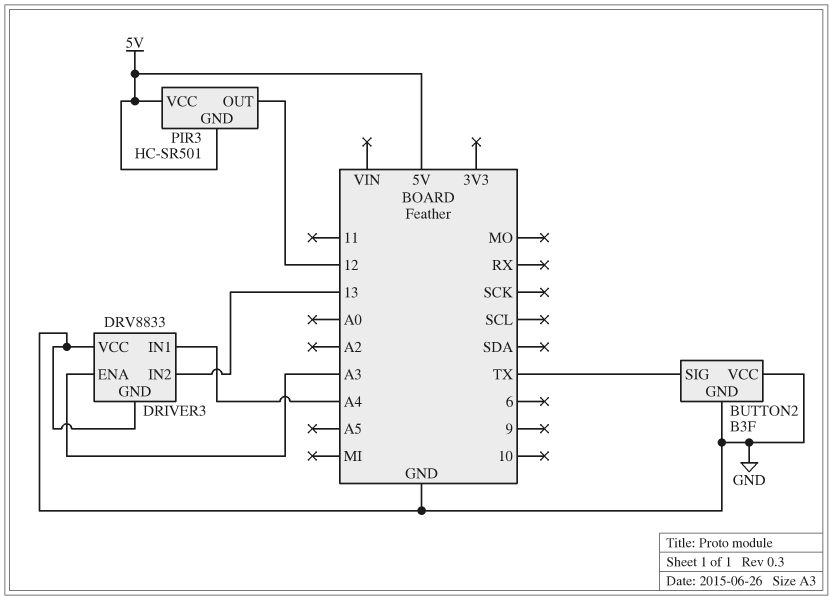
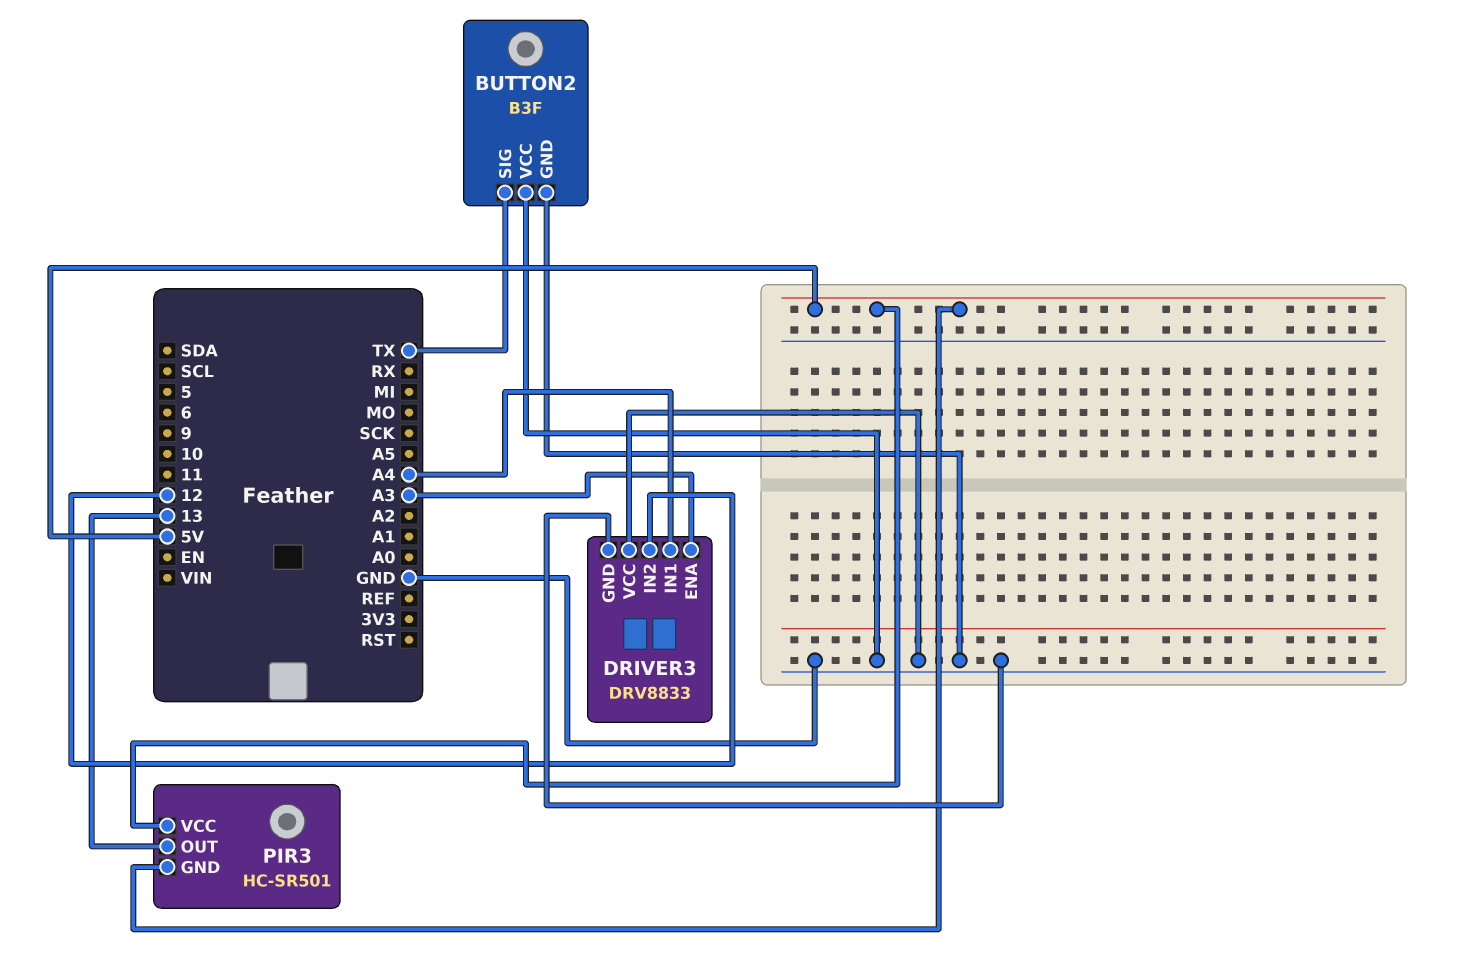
DRIVER3 pin IN2: 13 -> 12
PIR3 pin OUT: 12 -> 13

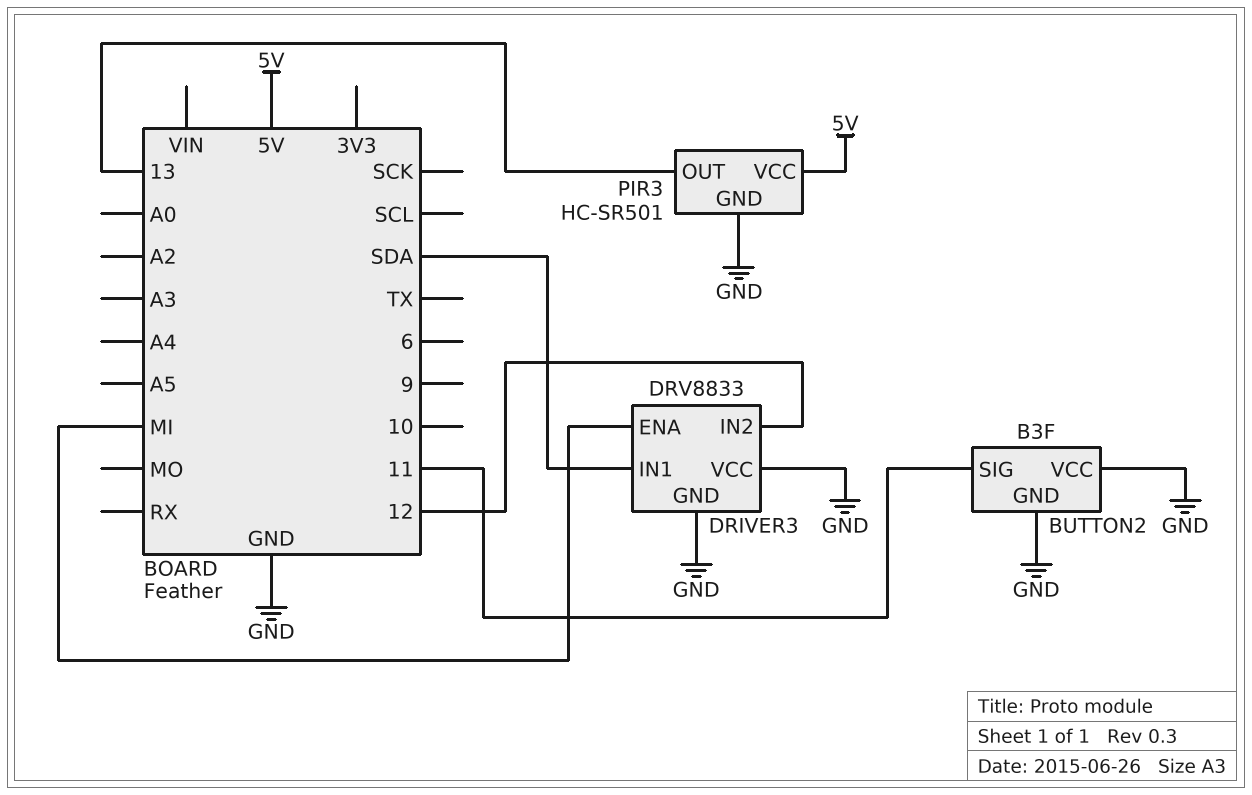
BUTTON2 pin SIG: TX -> 11
DRIVER3 pin ENA: A3 -> MI
DRIVER3 pin IN1: A4 -> SDA
PIR3 pin GND: 5V -> GND

